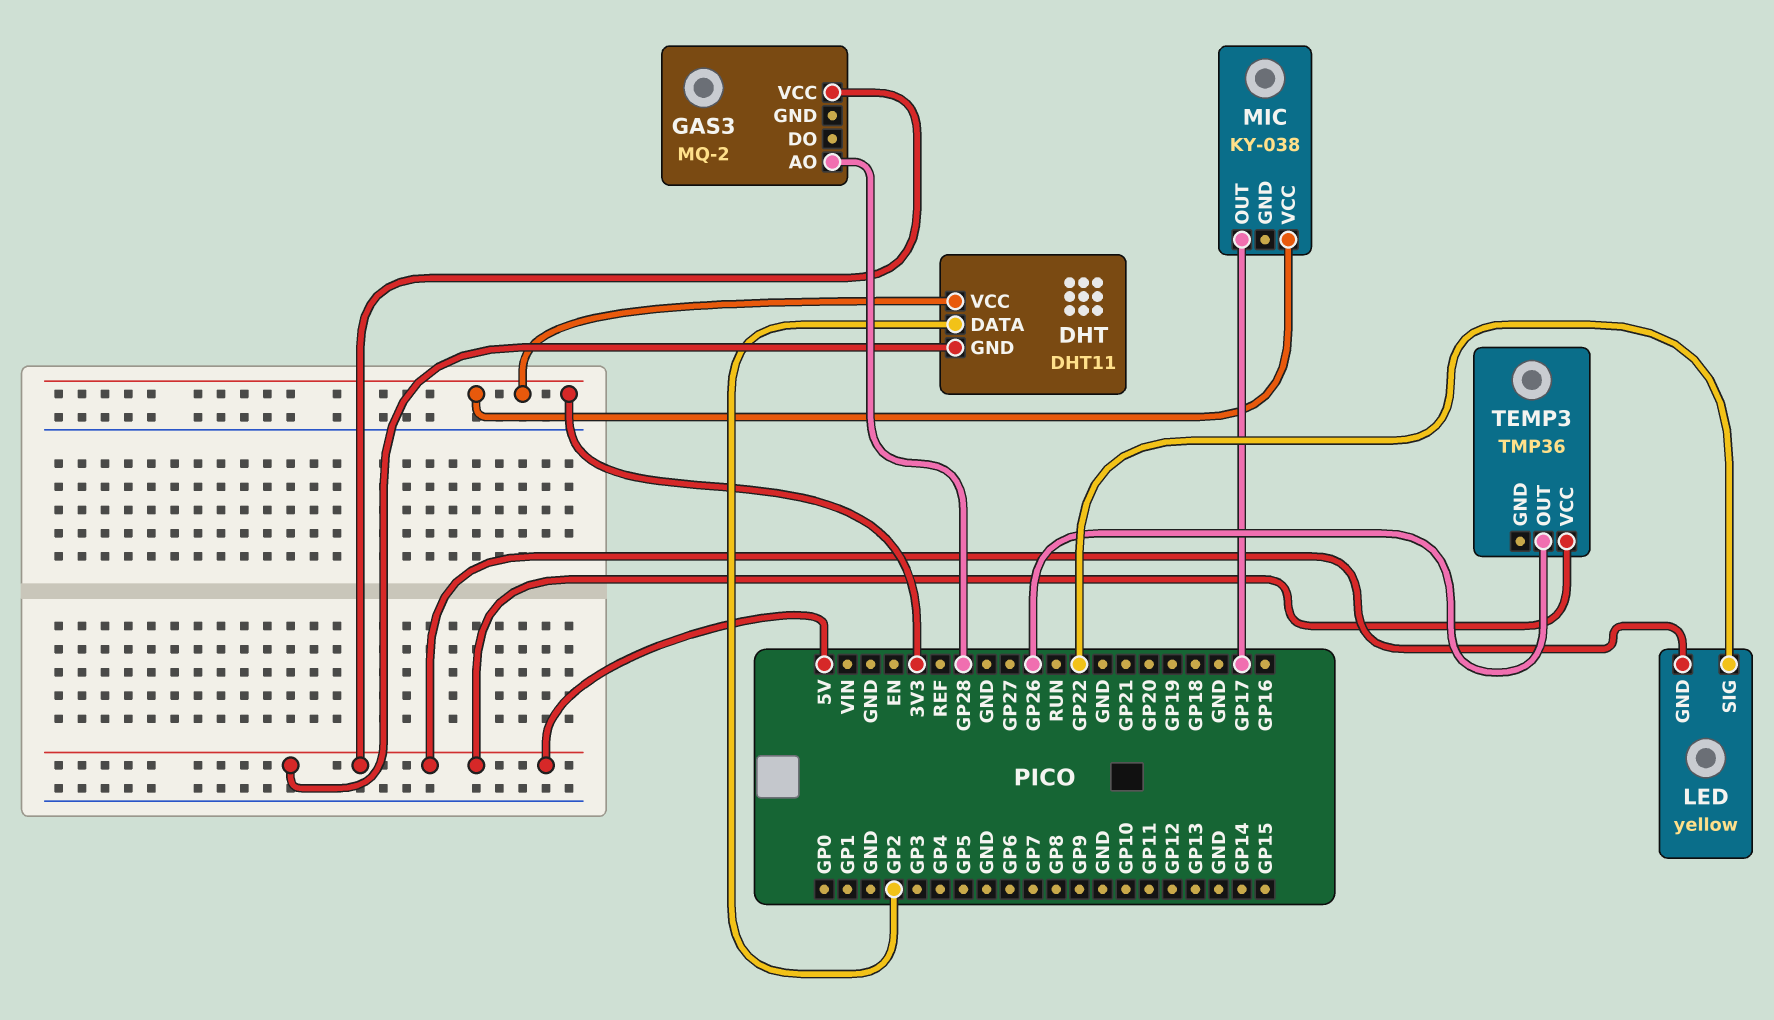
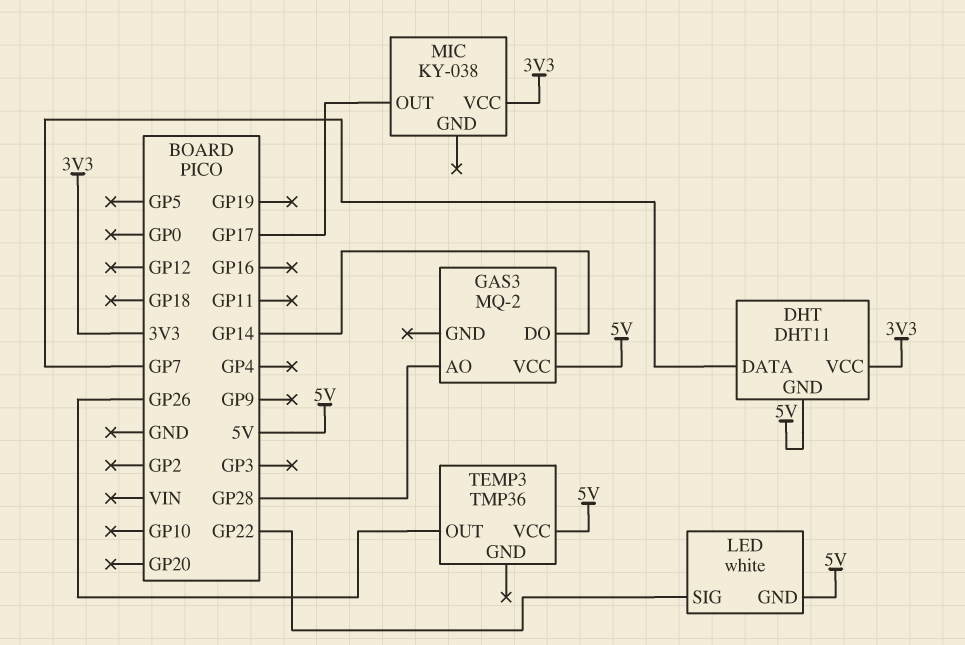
DHT pin DATA: GP2 -> GP7
GAS3 pin DO: none -> GP14
LED: yellow -> white

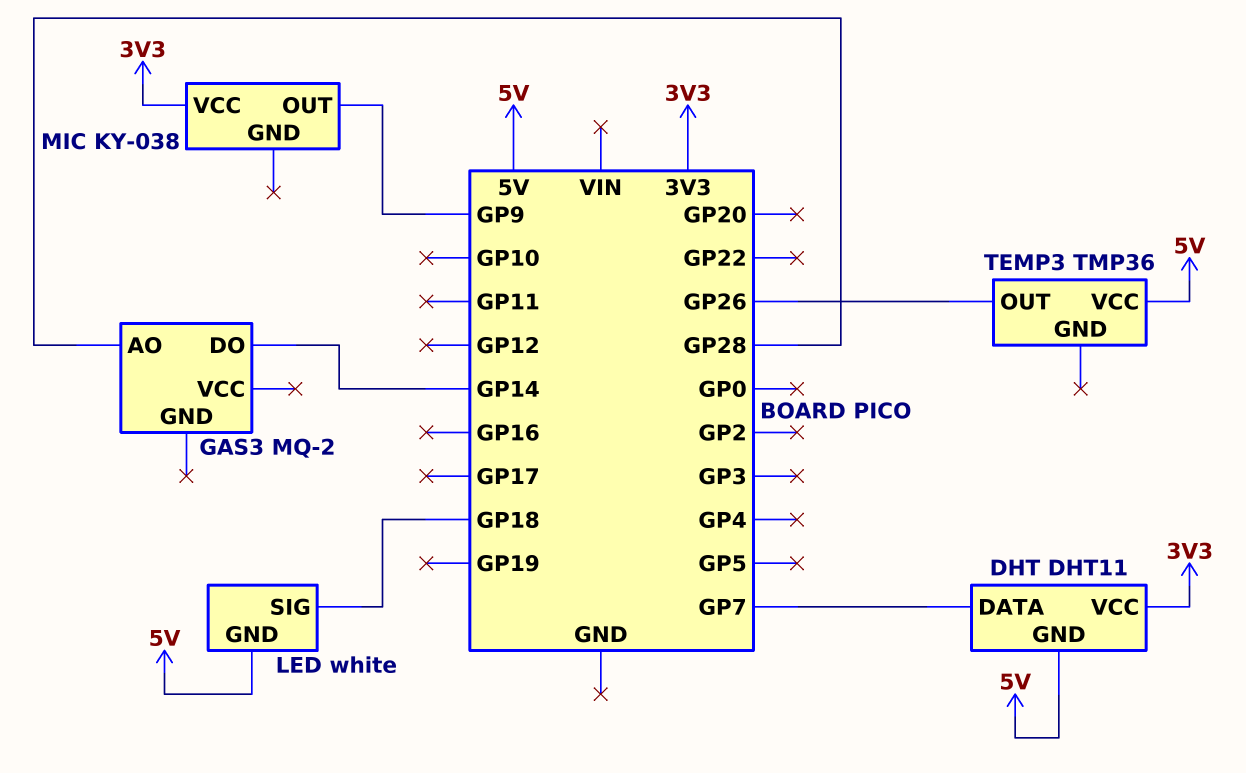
GAS3 pin VCC: 5V -> none
LED pin SIG: GP22 -> GP18
MIC pin OUT: GP17 -> GP9

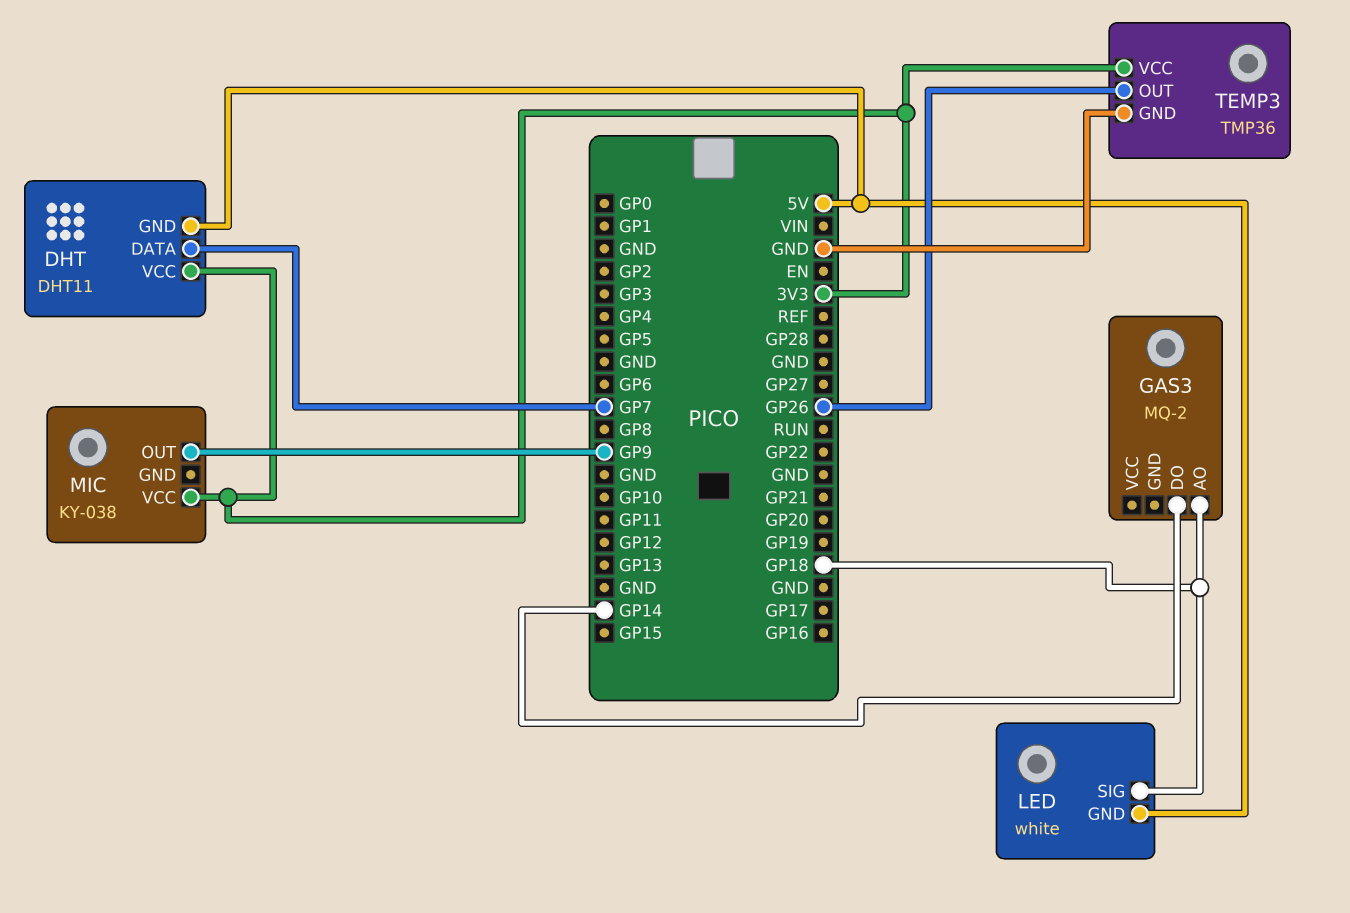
GAS3 pin AO: GP28 -> GP18
TEMP3 pin GND: none -> GND
TEMP3 pin VCC: 5V -> 3V3

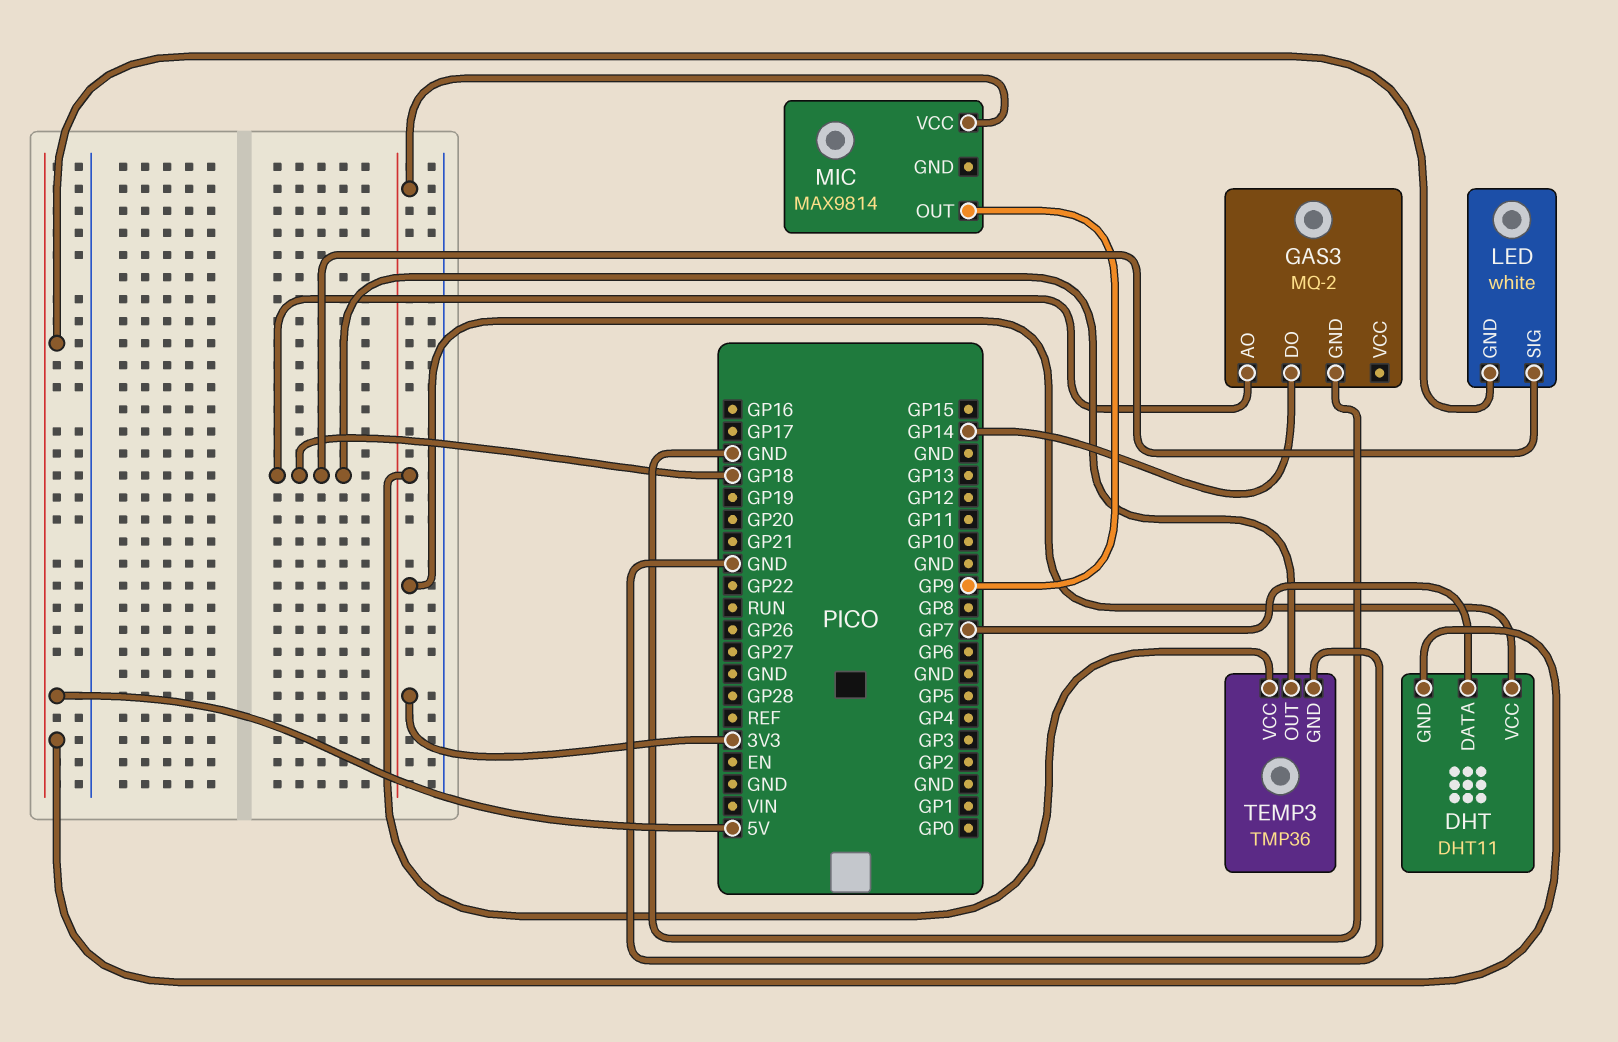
GAS3 pin GND: none -> GND
MIC: KY-038 -> MAX9814
TEMP3 pin OUT: GP26 -> GP18

